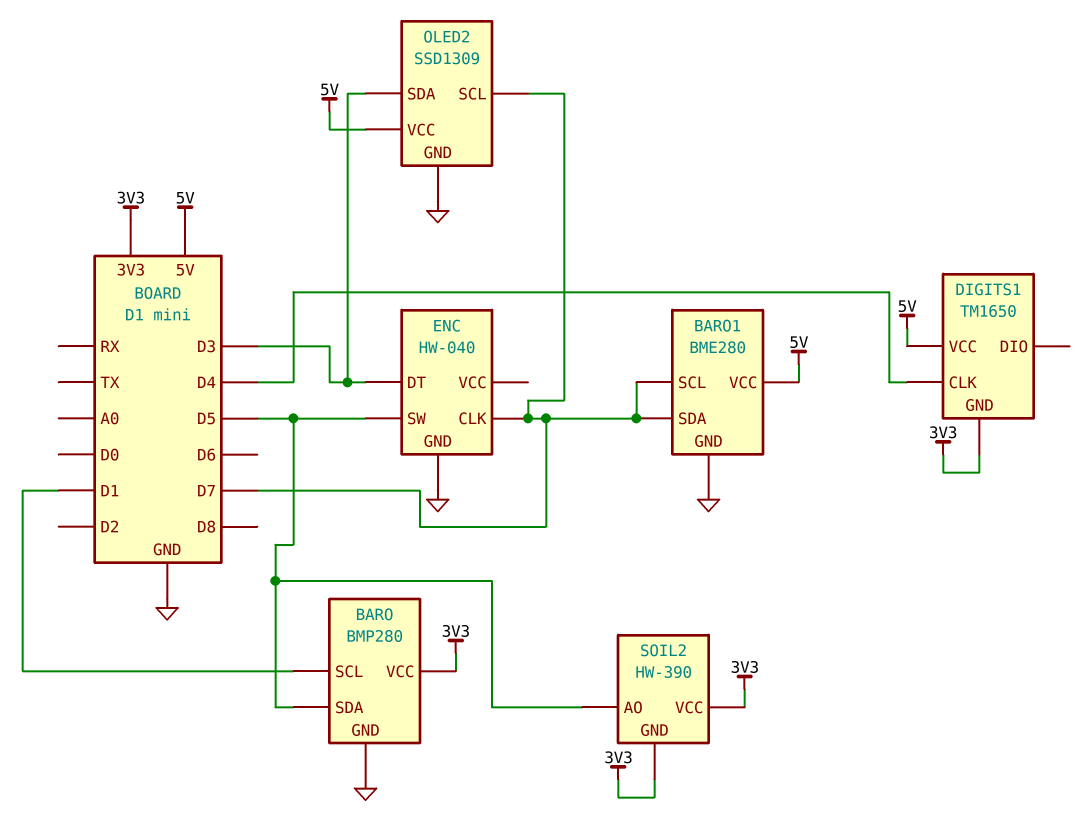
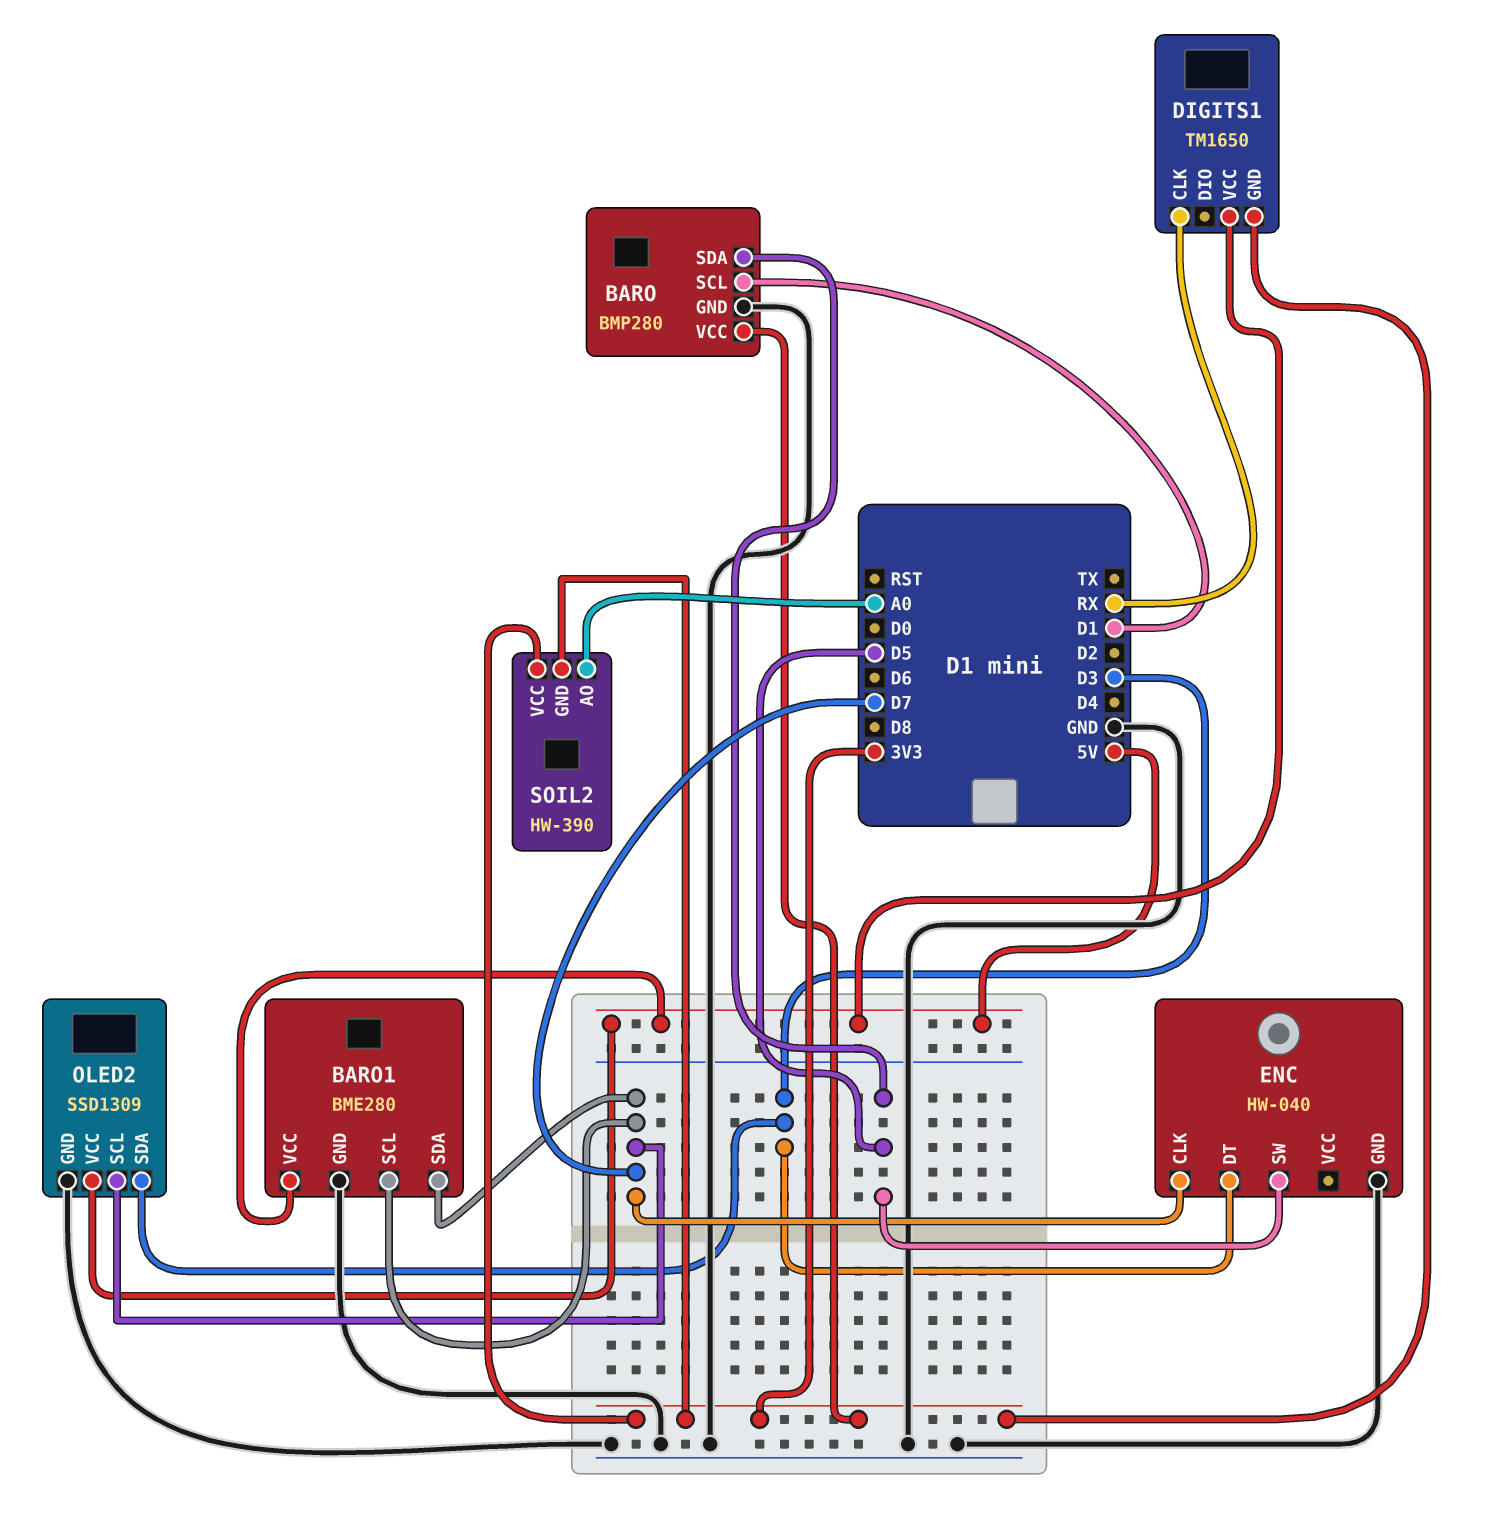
DIGITS1 pin CLK: D4 -> RX
SOIL2 pin AO: D5 -> A0

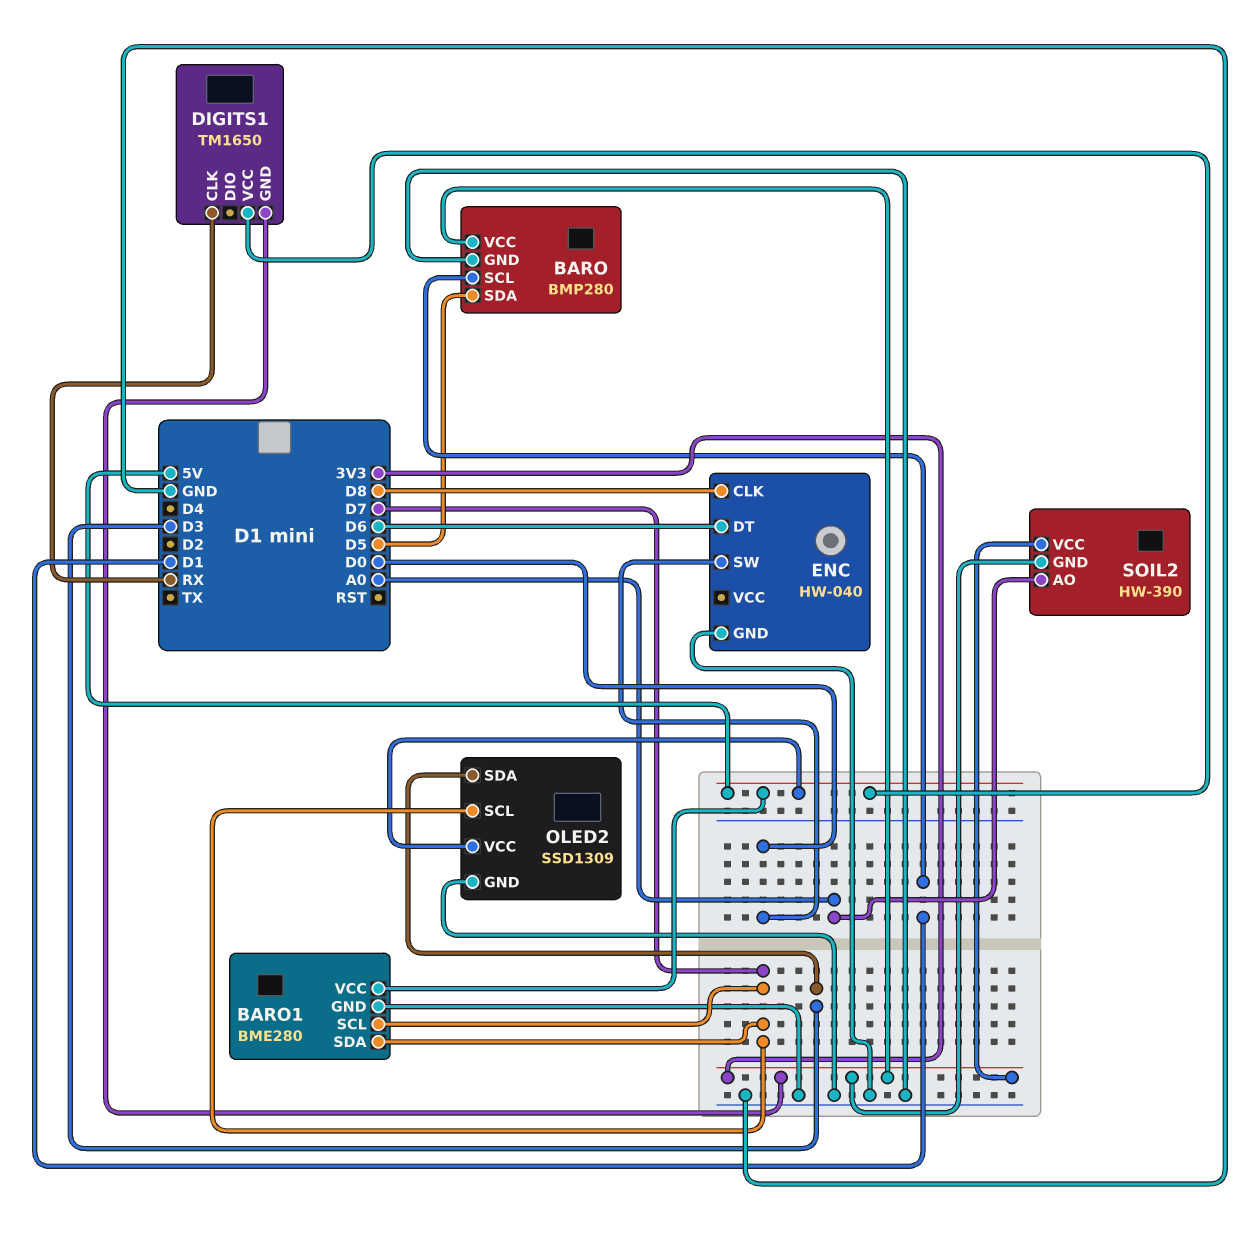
ENC pin CLK: D7 -> D8
ENC pin DT: D3 -> D6
ENC pin SW: D5 -> D0

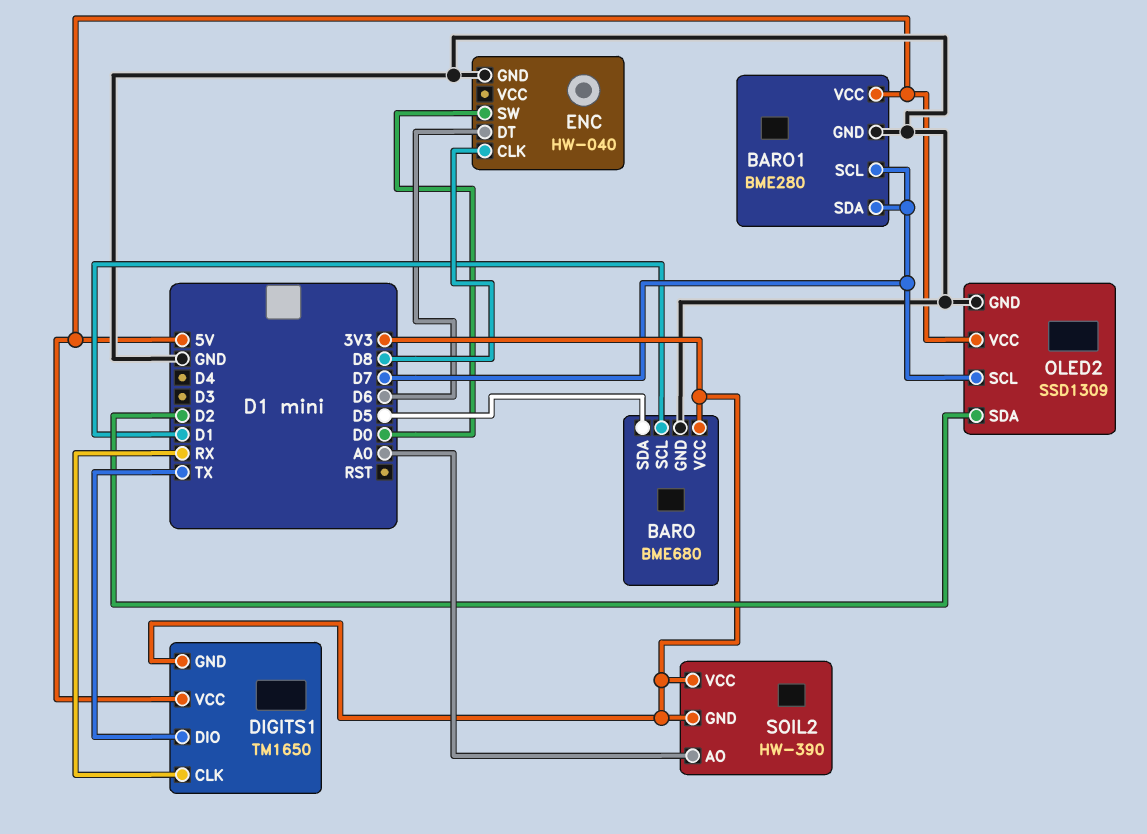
BARO: BMP280 -> BME680
DIGITS1 pin DIO: none -> TX
OLED2 pin SDA: D3 -> D2

